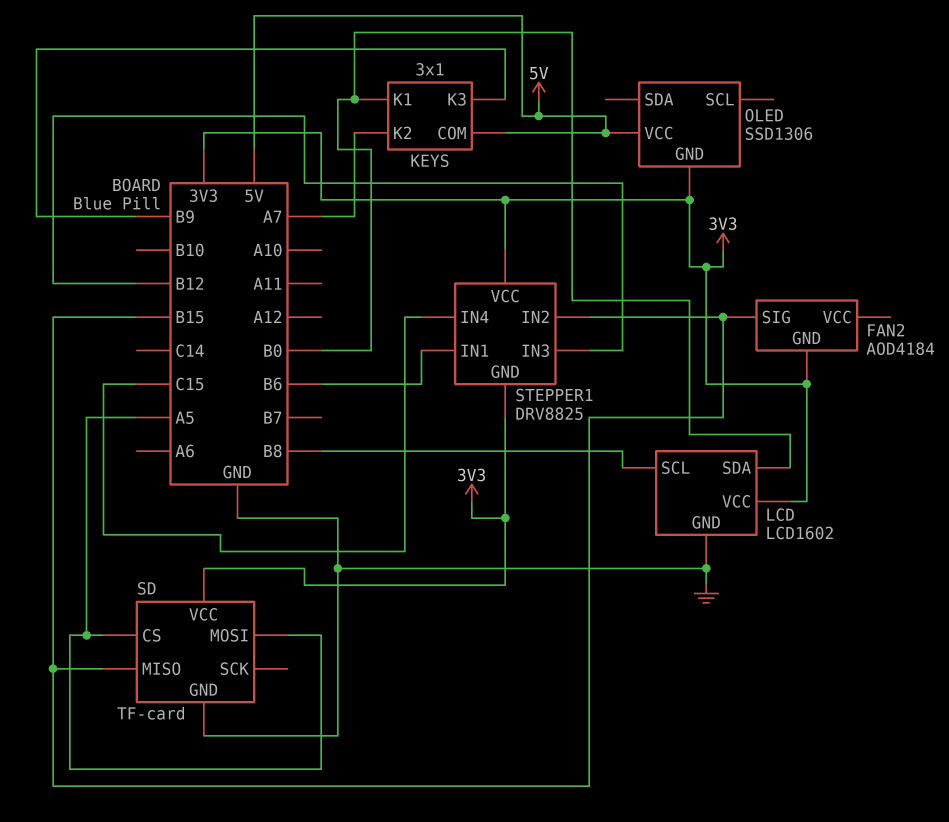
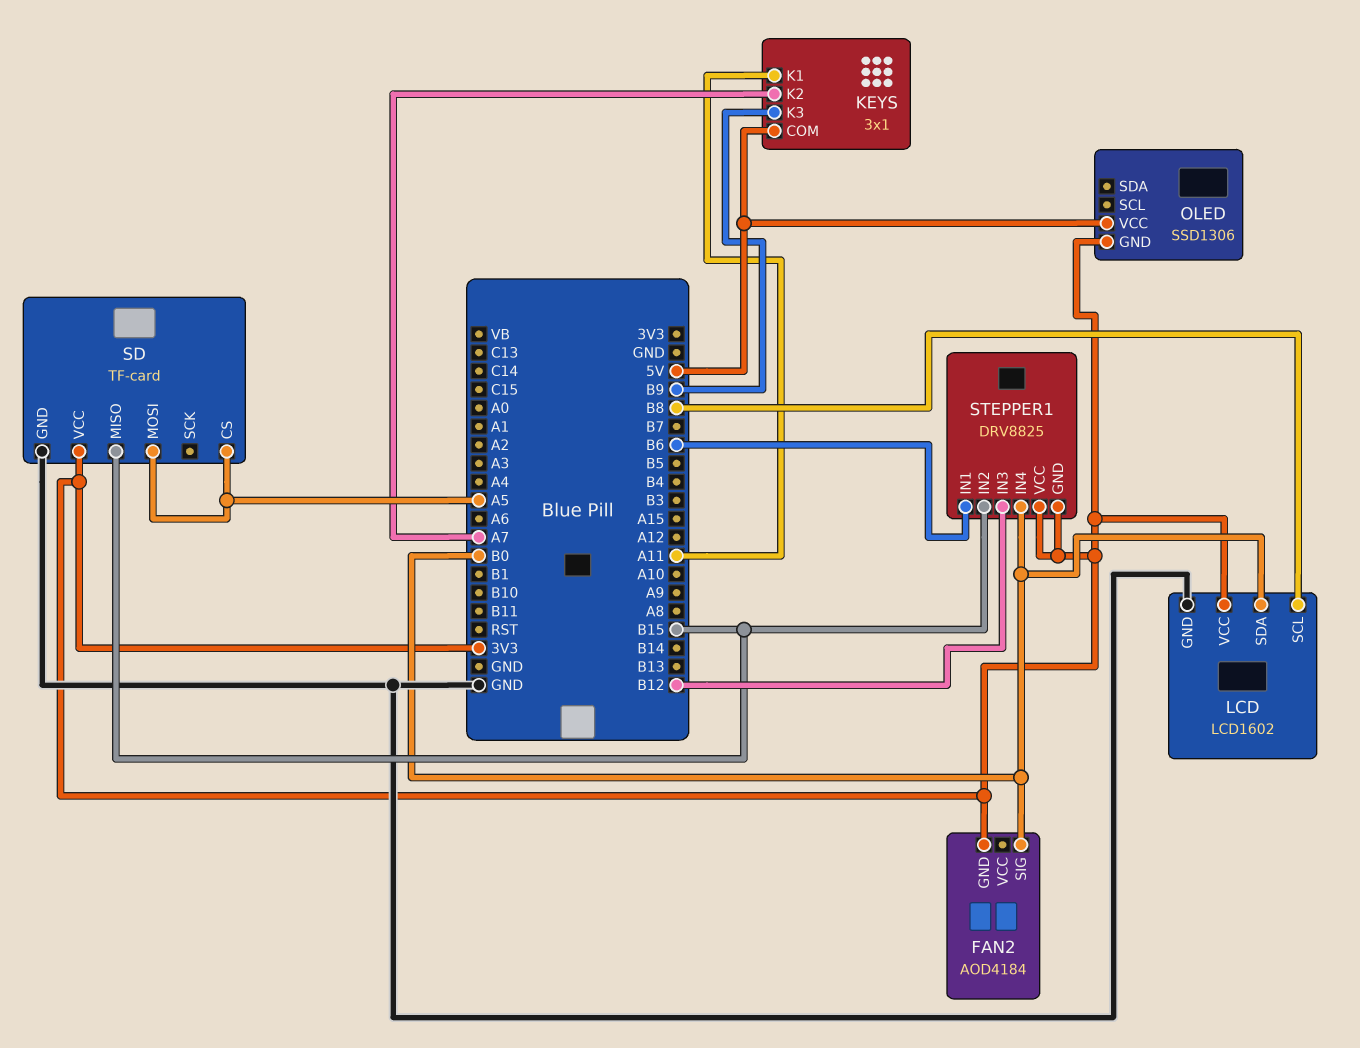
FAN2 pin SIG: B15 -> B0
KEYS pin K1: B0 -> A11
STEPPER1 pin IN4: C15 -> B0

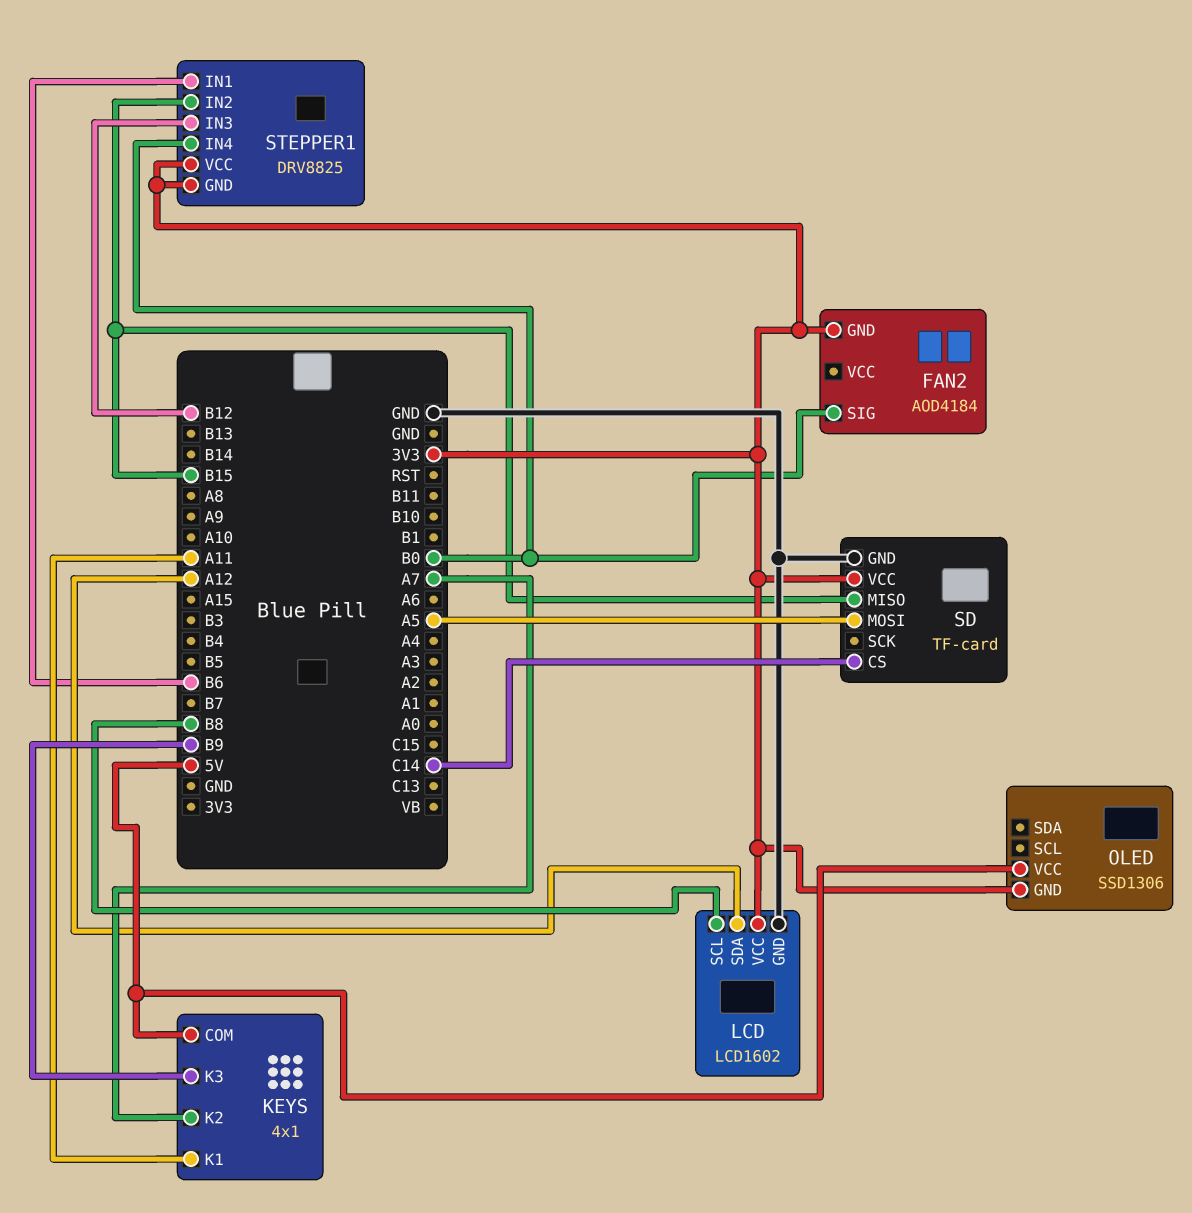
KEYS: 3x1 -> 4x1
LCD pin SDA: B0 -> A12
SD pin CS: A5 -> C14

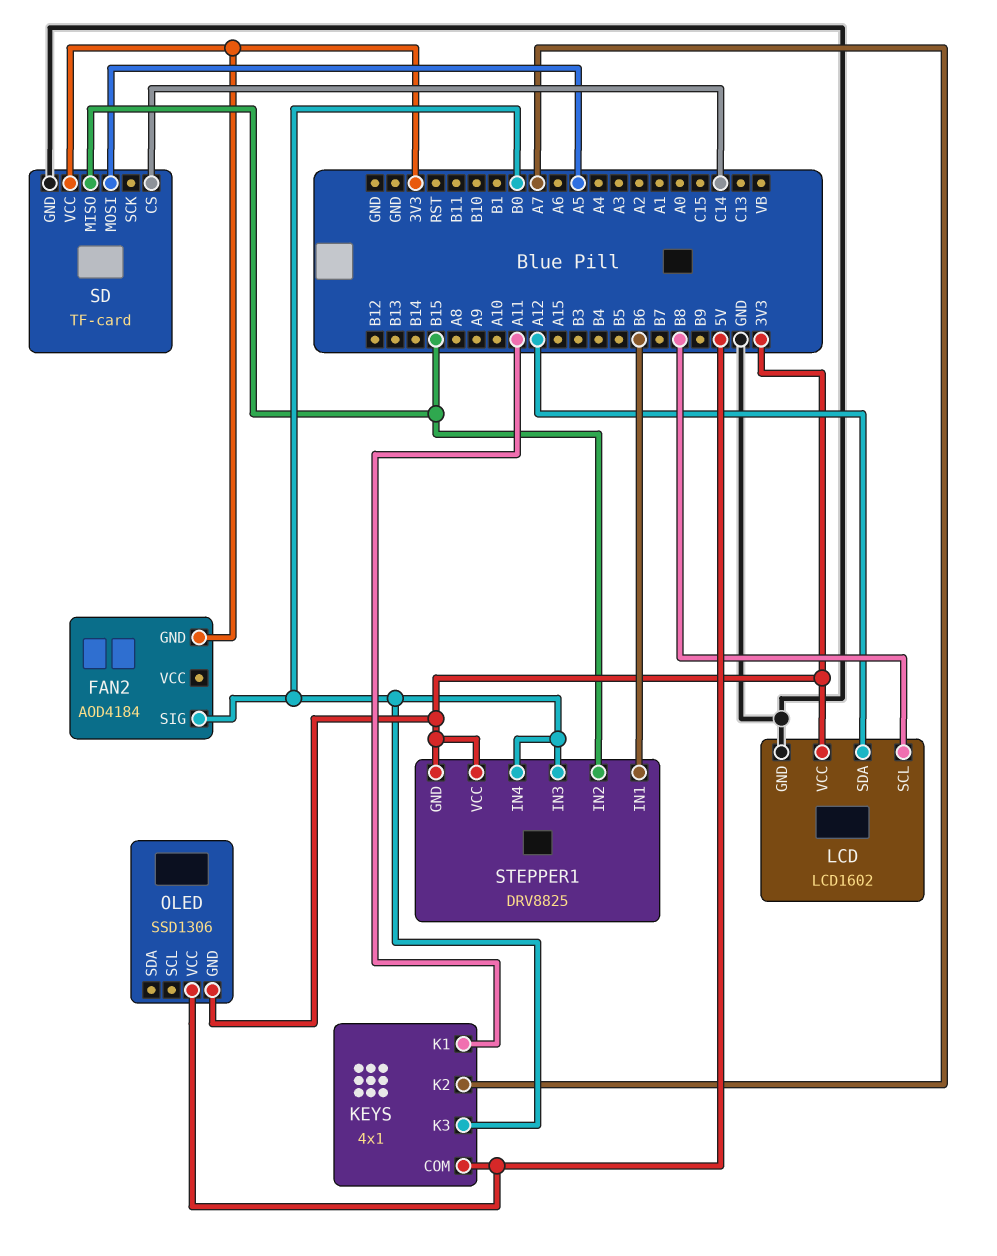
KEYS pin K3: B9 -> B0
STEPPER1 pin IN3: B12 -> B0

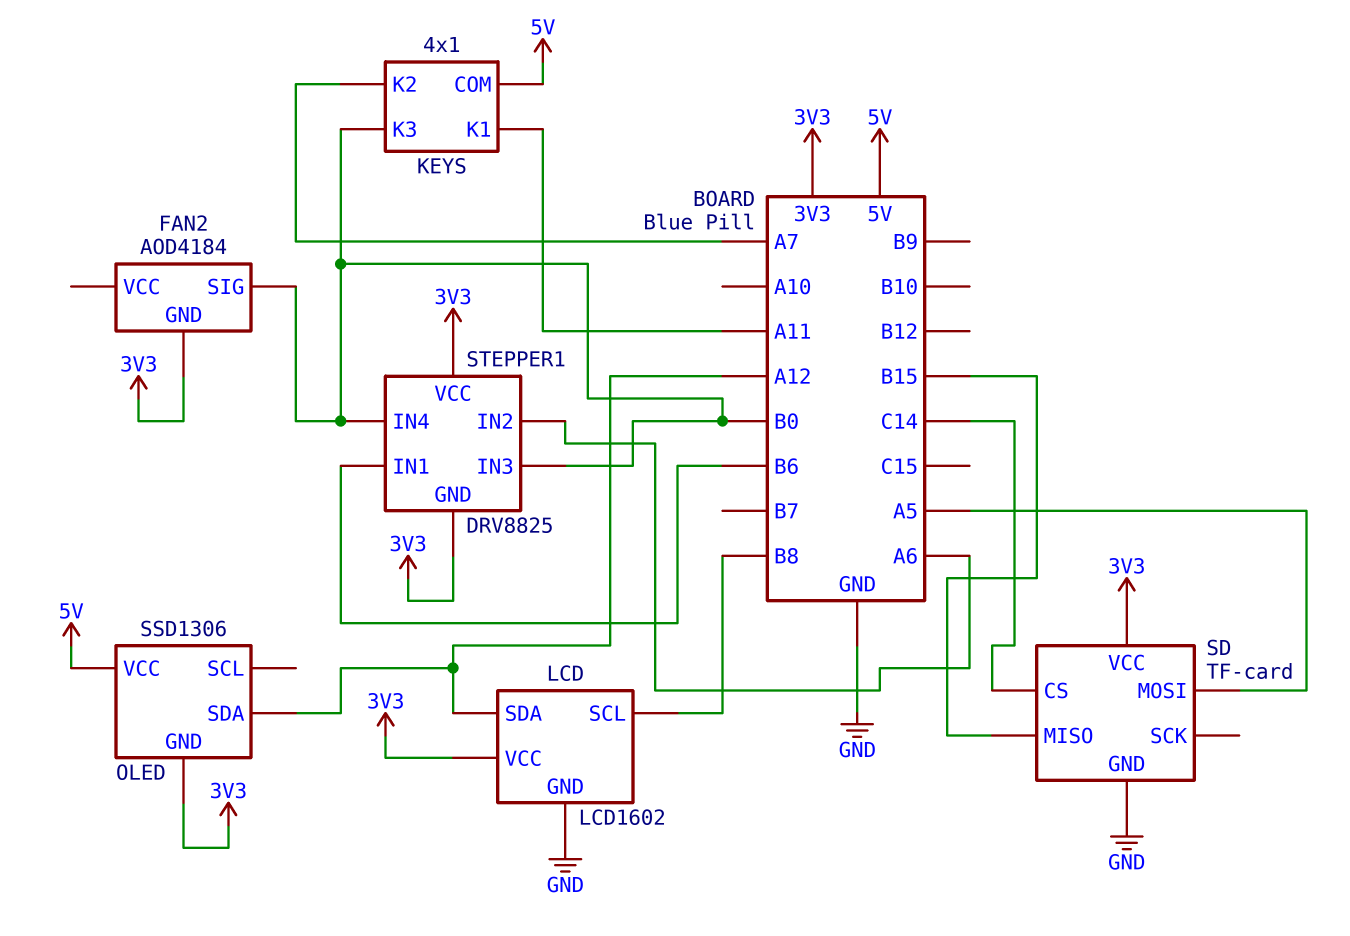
OLED pin SDA: none -> A12
STEPPER1 pin IN2: B15 -> A6

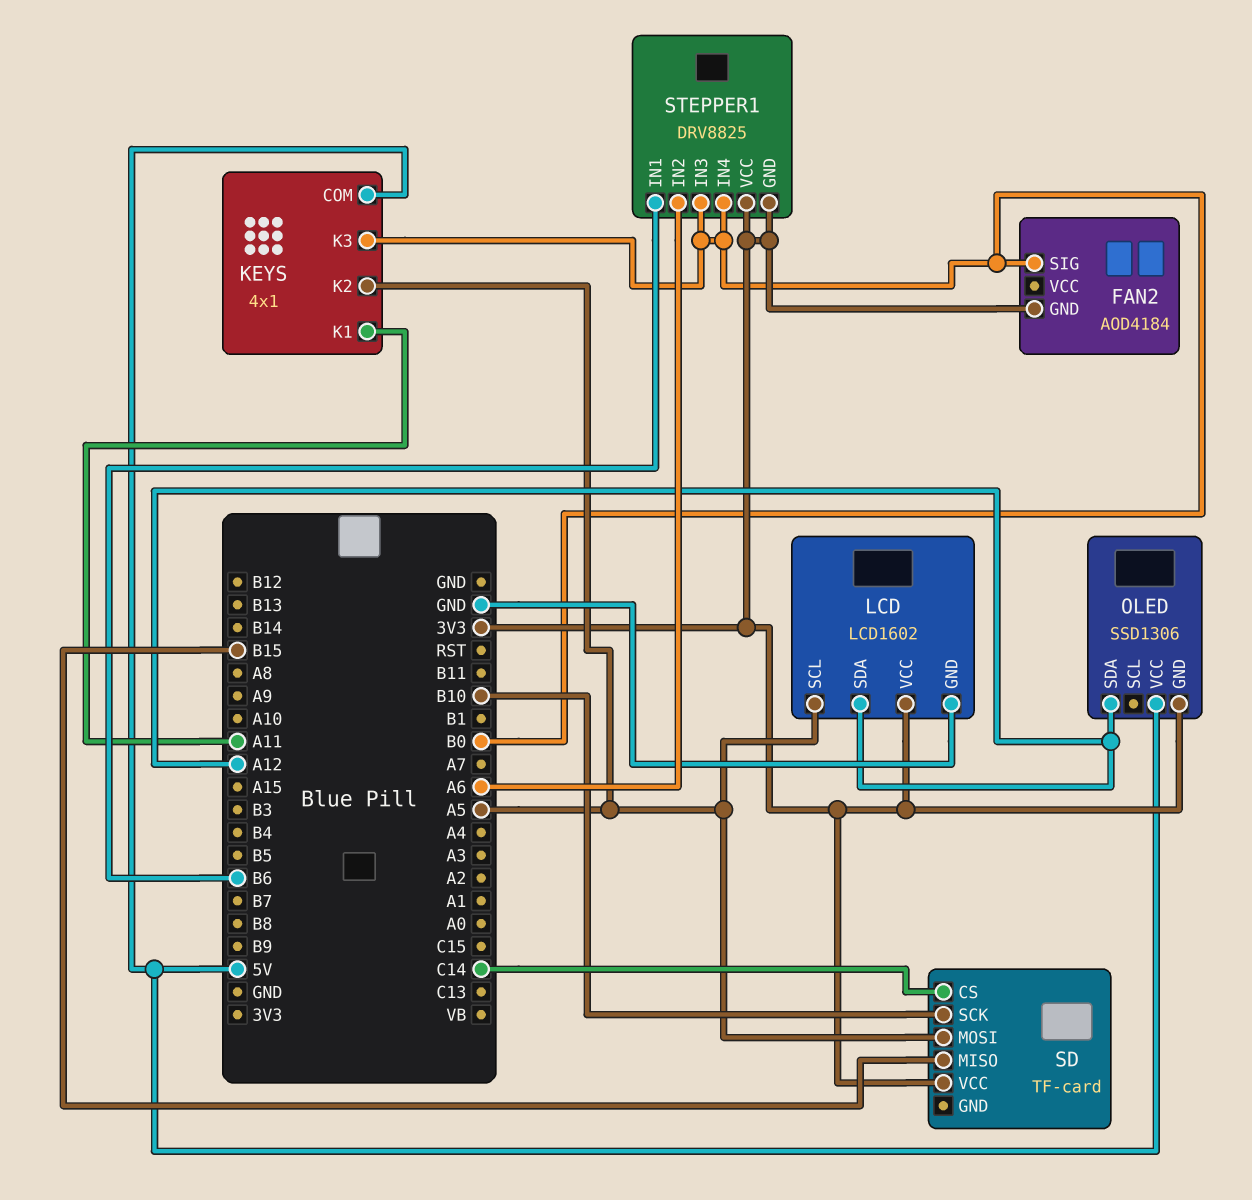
KEYS pin K2: A7 -> A5
LCD pin SCL: B8 -> A5
SD pin GND: GND -> none
SD pin SCK: none -> B10

